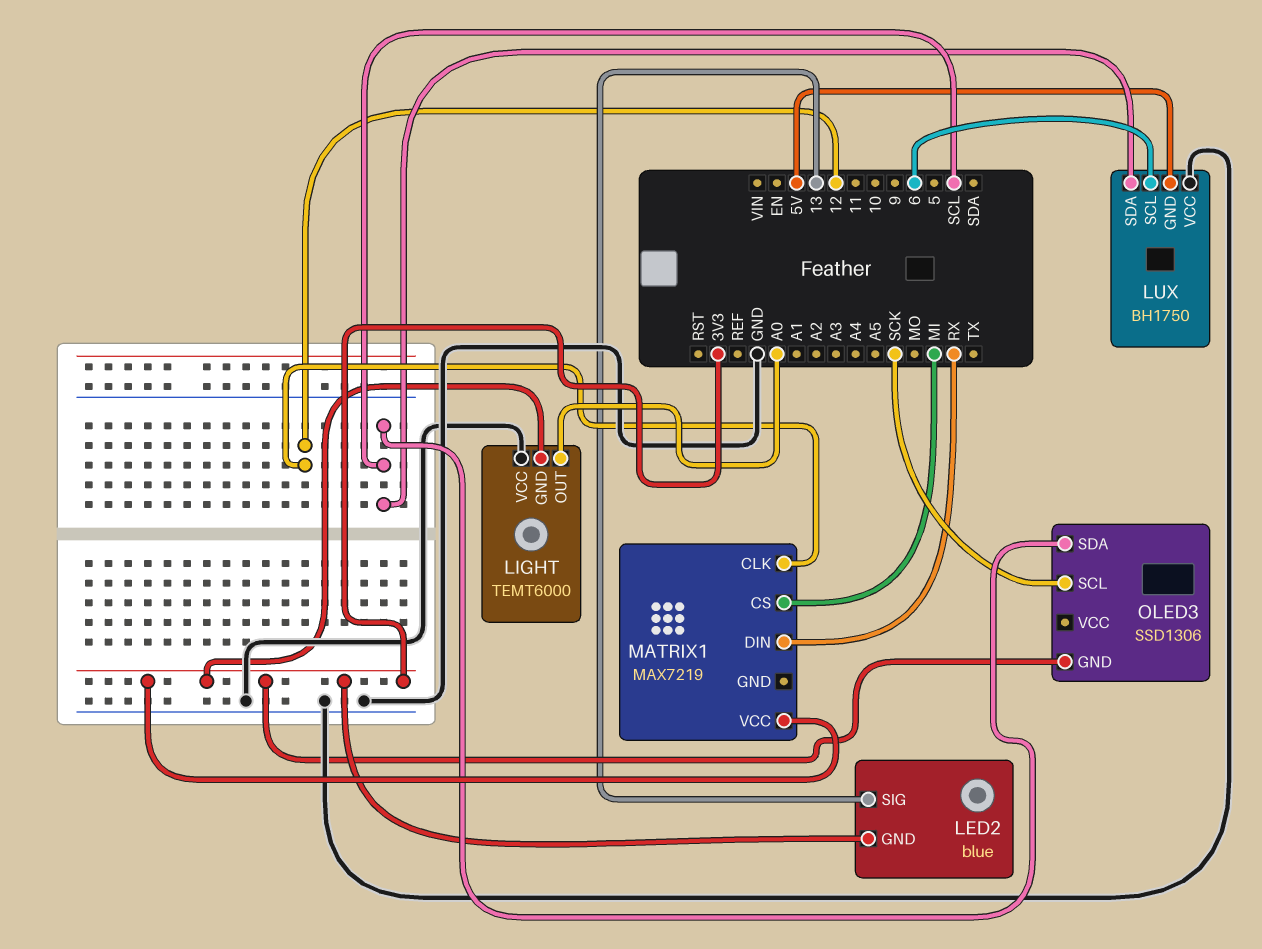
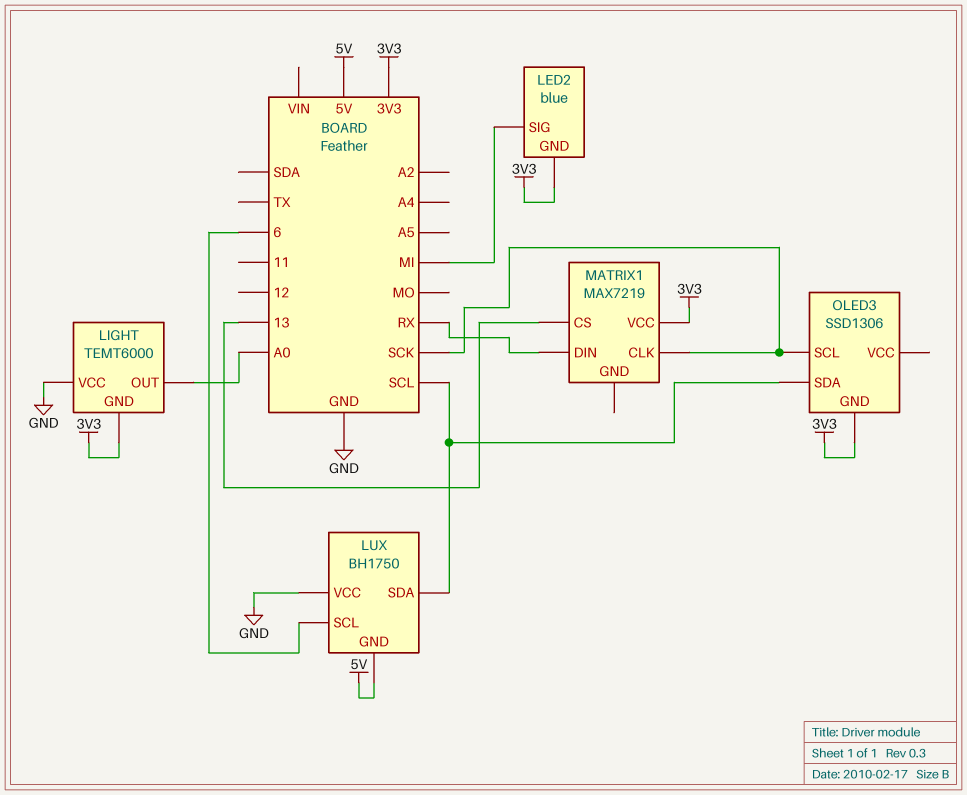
LED2 pin SIG: 13 -> MI
MATRIX1 pin CLK: 12 -> SCK
MATRIX1 pin CS: MI -> 13

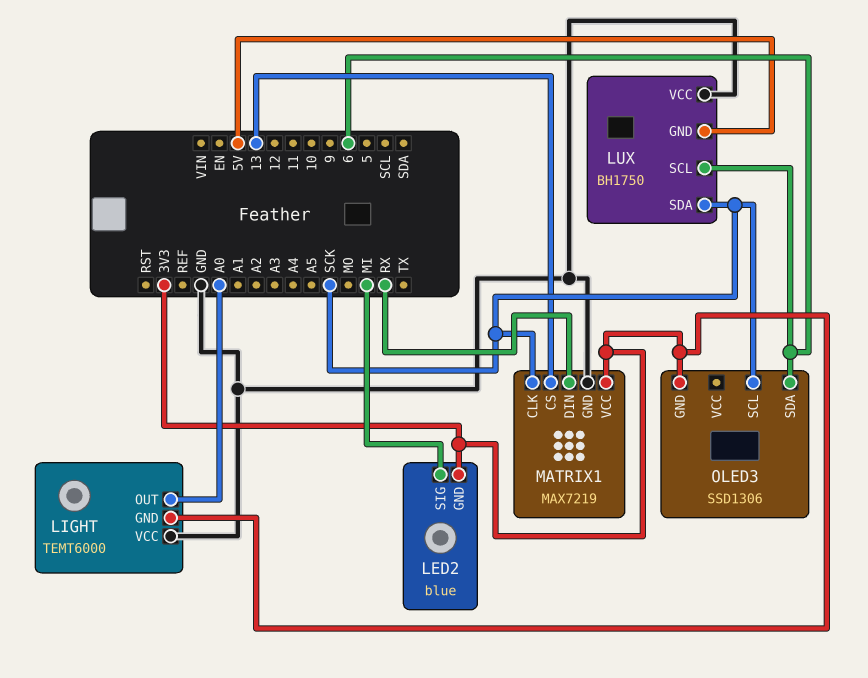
LUX pin SDA: SCL -> SCK
MATRIX1 pin GND: none -> GND
OLED3 pin SDA: SCL -> 6

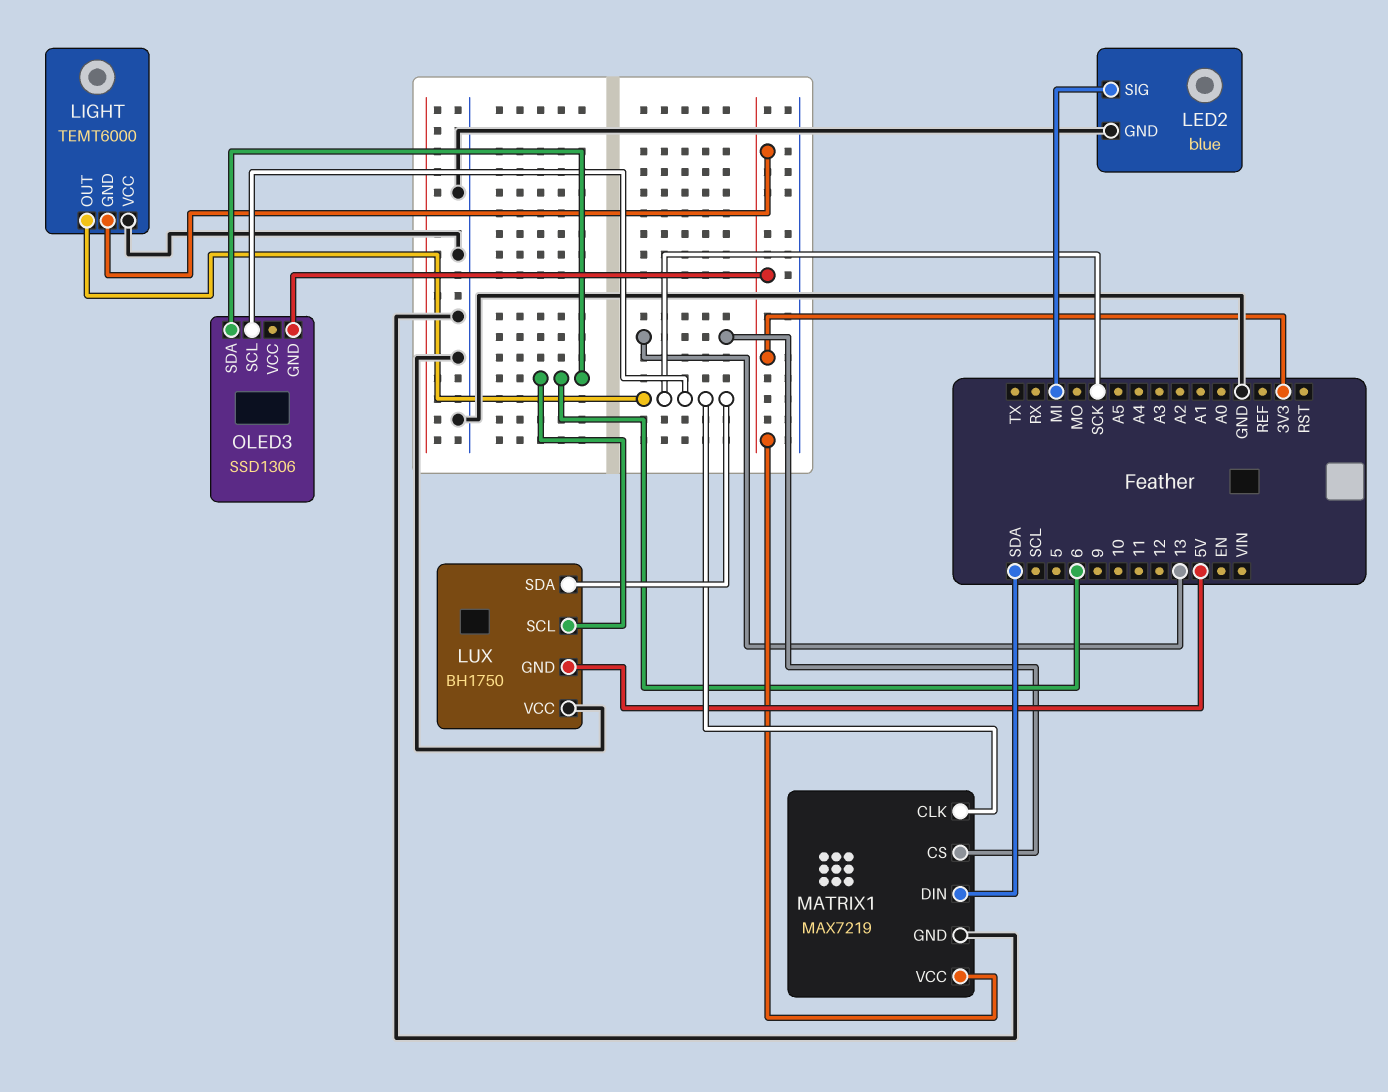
LED2 pin GND: 3V3 -> GND
LIGHT pin OUT: A0 -> SCK
MATRIX1 pin DIN: RX -> SDA

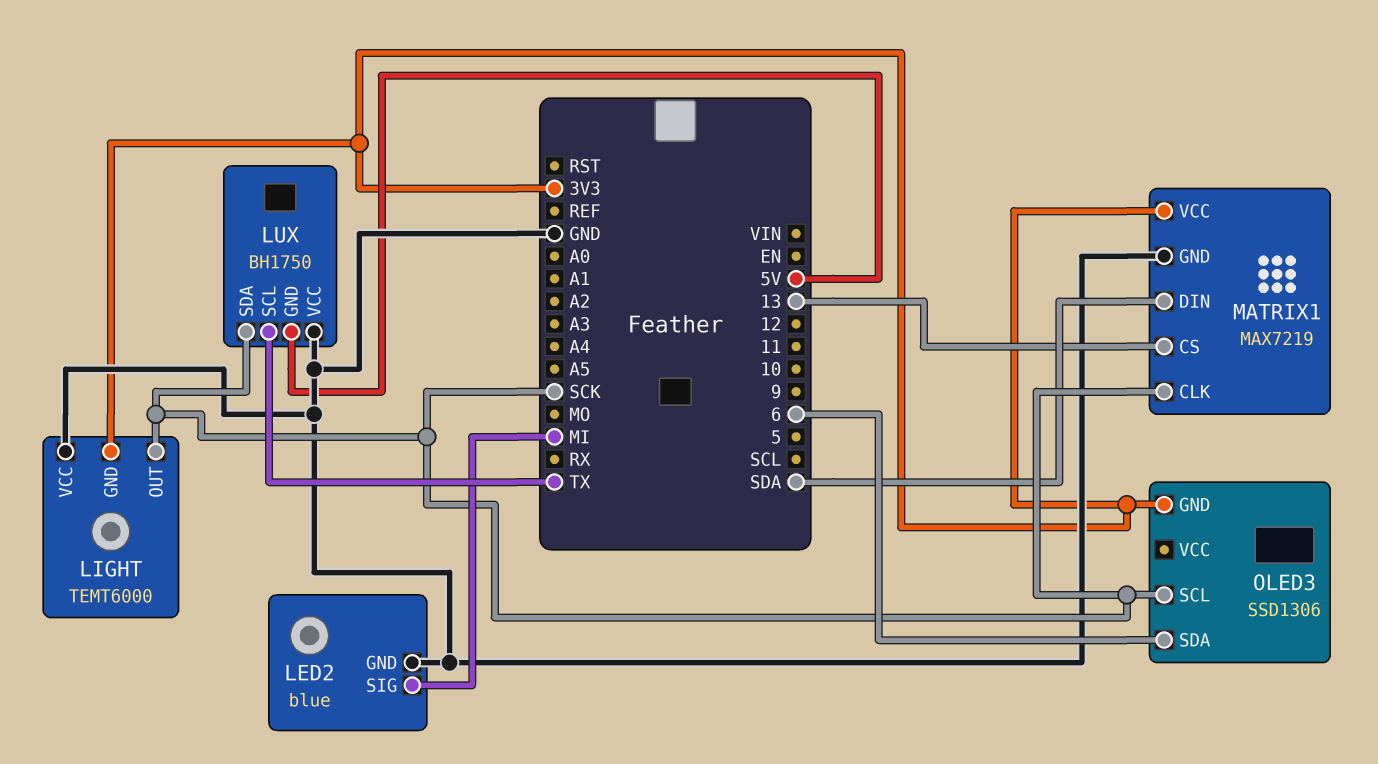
LUX pin SCL: 6 -> TX

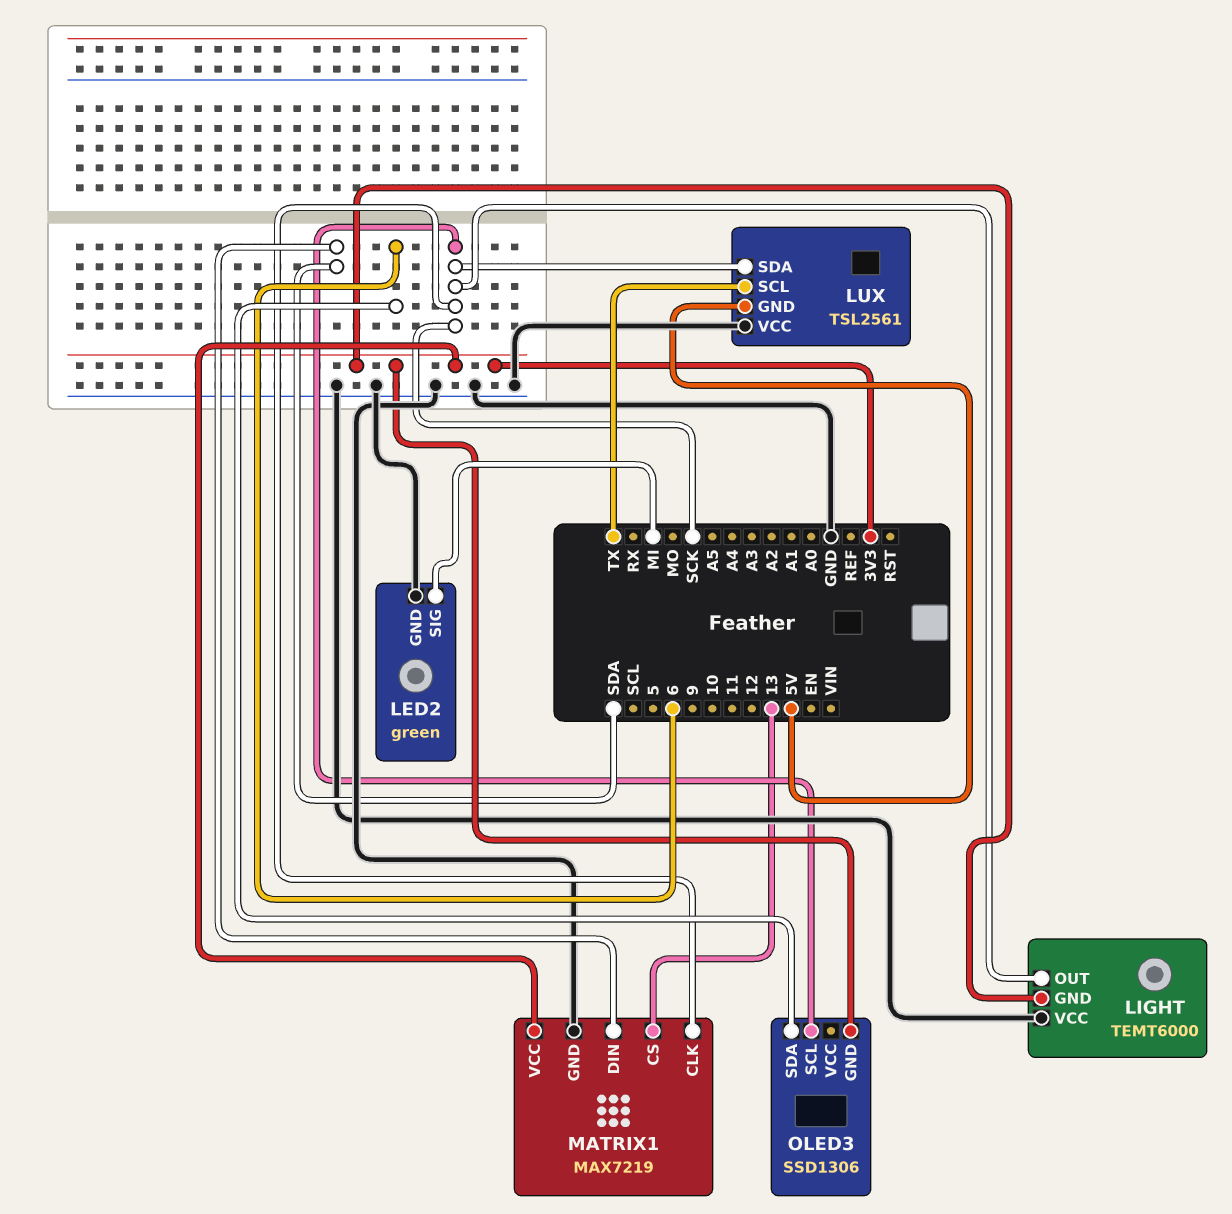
LED2: blue -> green
LUX: BH1750 -> TSL2561

